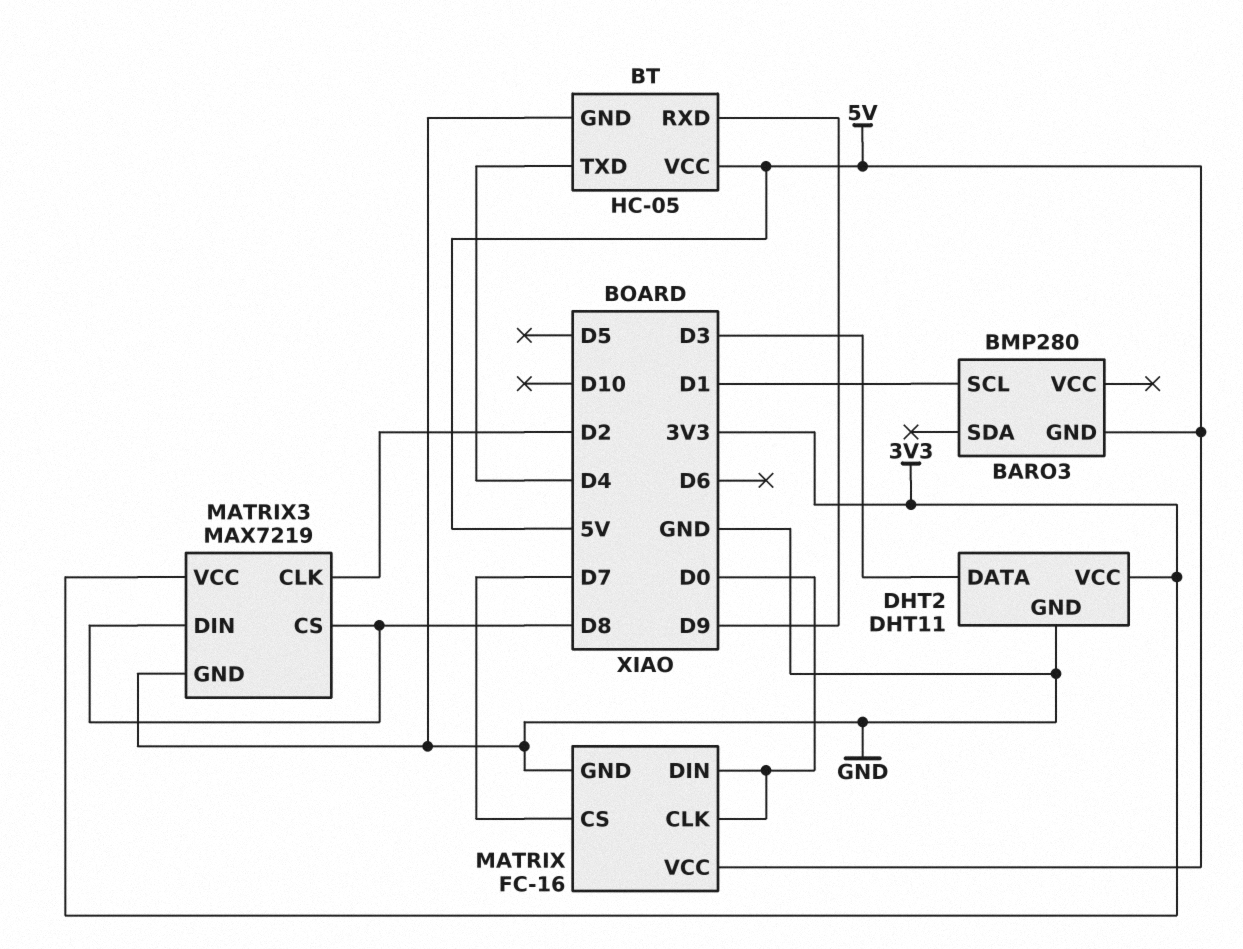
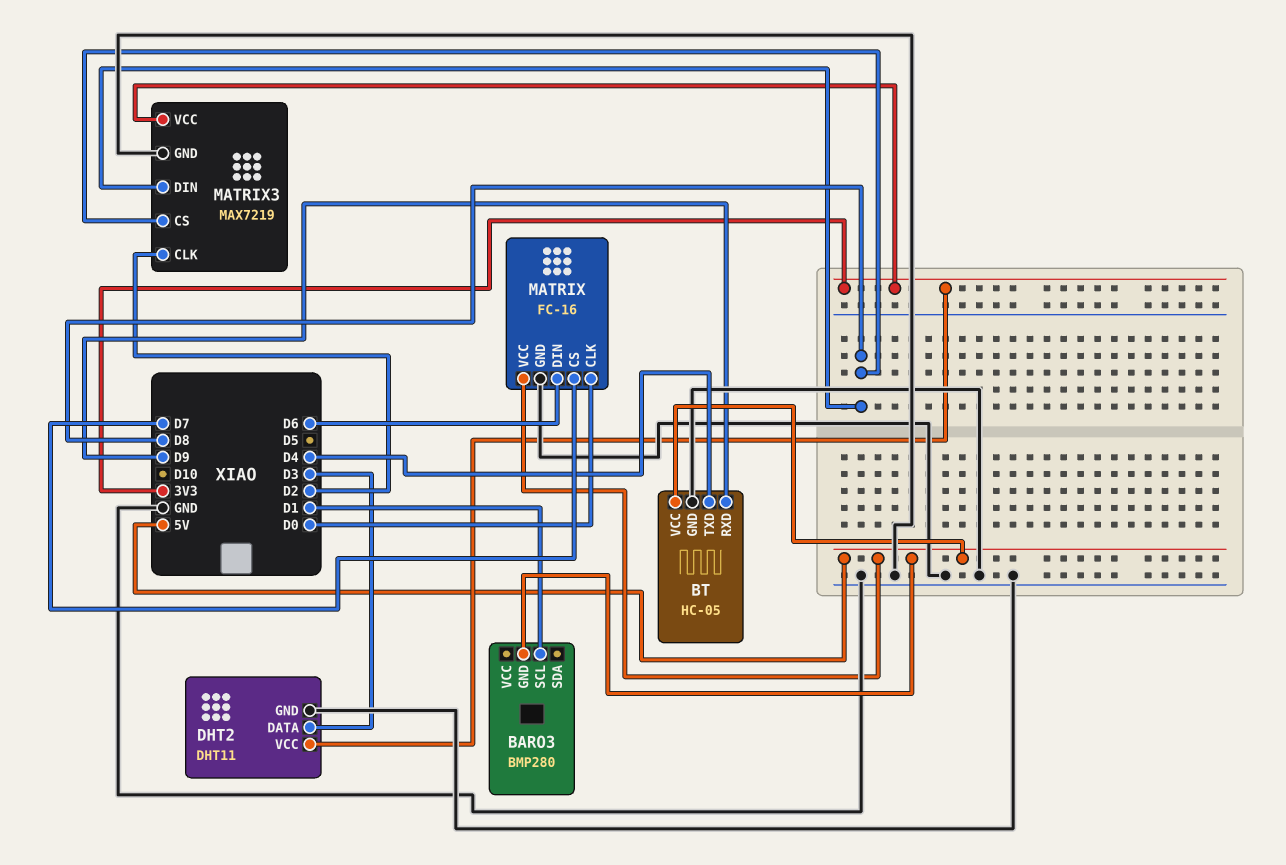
MATRIX pin DIN: D0 -> D6

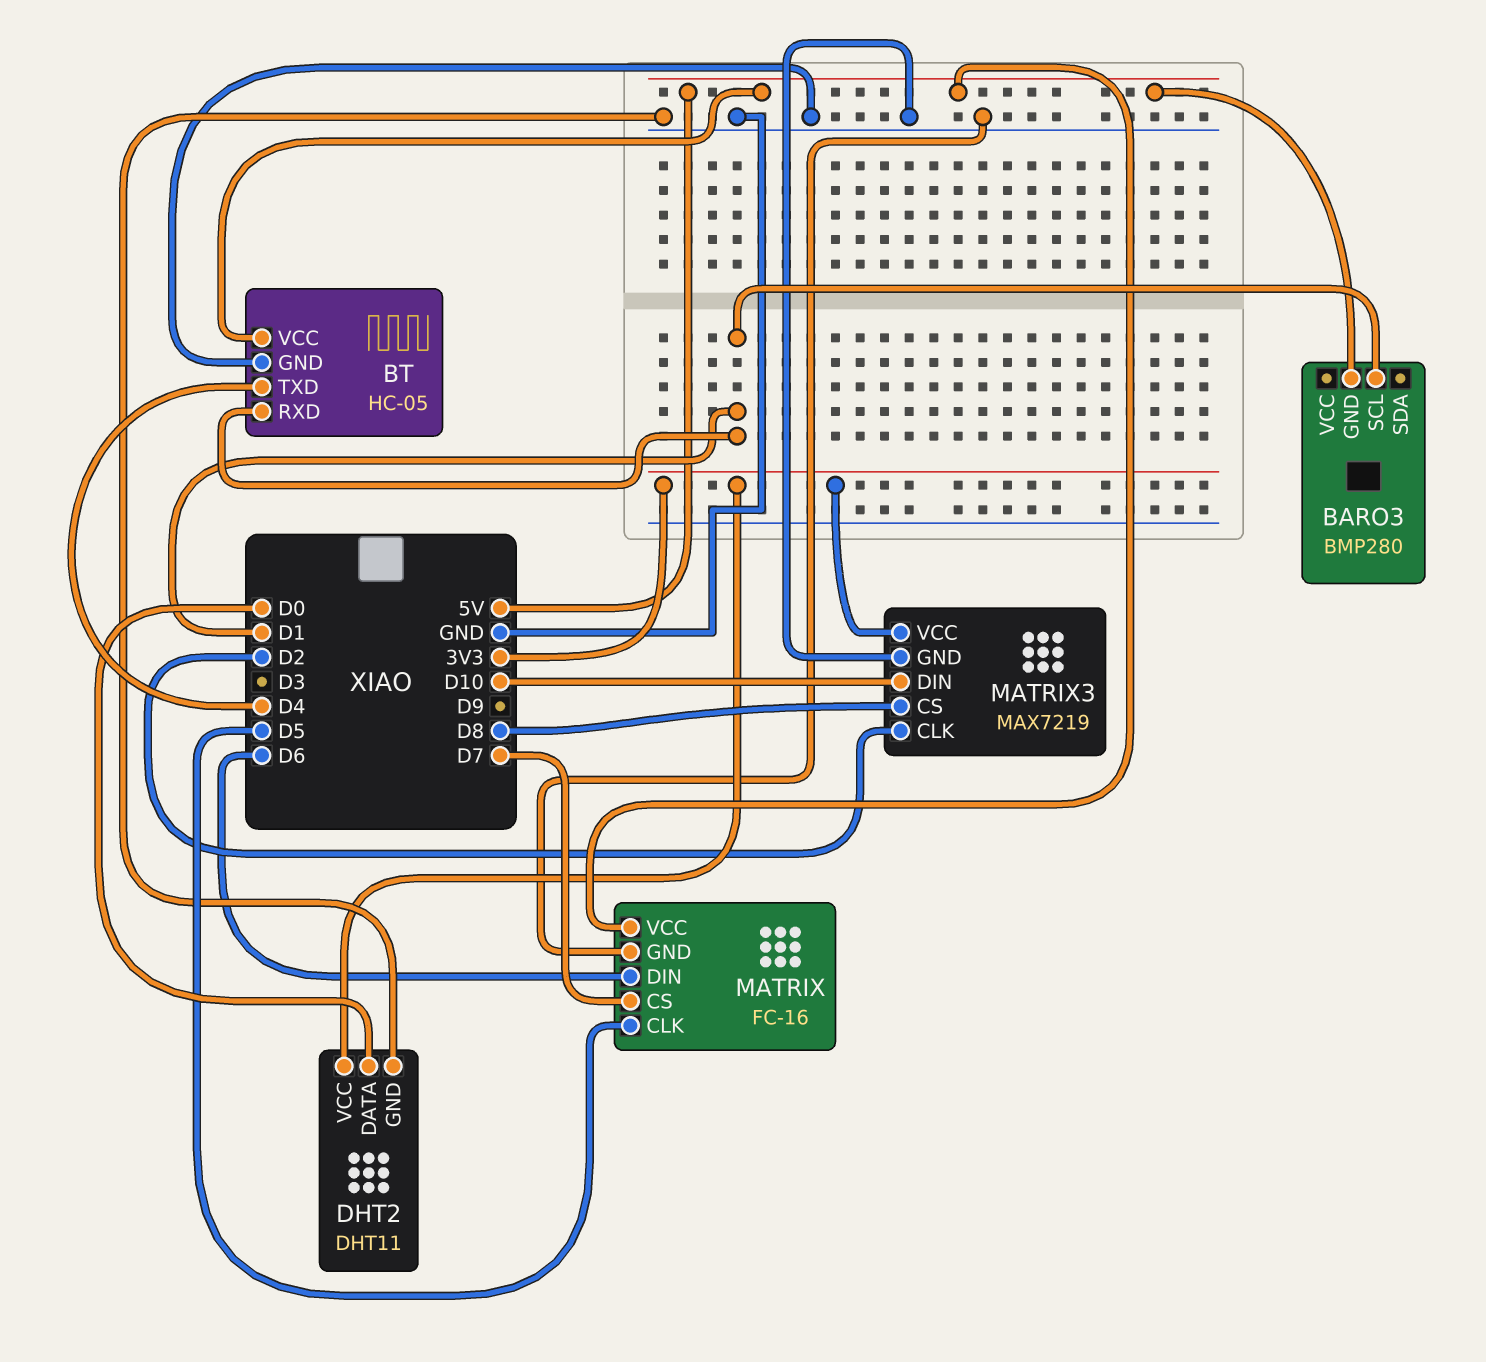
BT pin RXD: D9 -> D1
DHT2 pin DATA: D3 -> D0
MATRIX pin CLK: D0 -> D5
MATRIX3 pin DIN: D8 -> D10

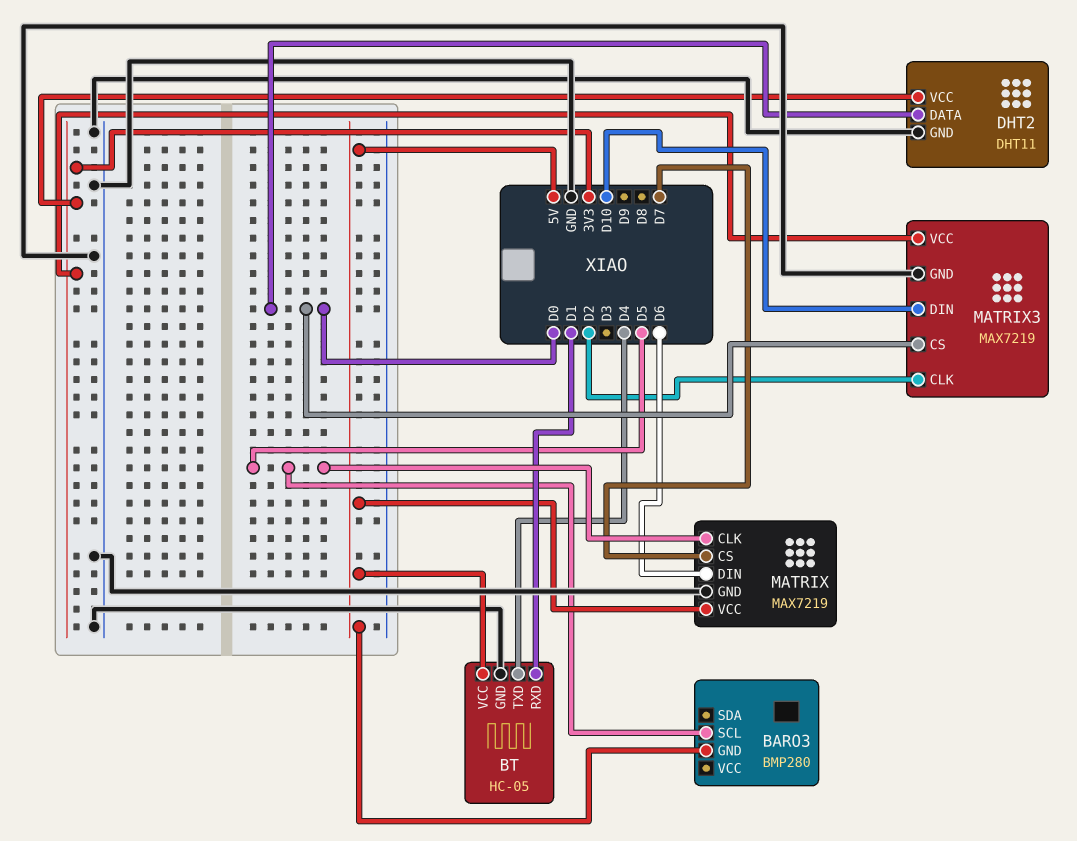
BARO3 pin SCL: D1 -> D5
MATRIX: FC-16 -> MAX7219
MATRIX3 pin CS: D8 -> D0

